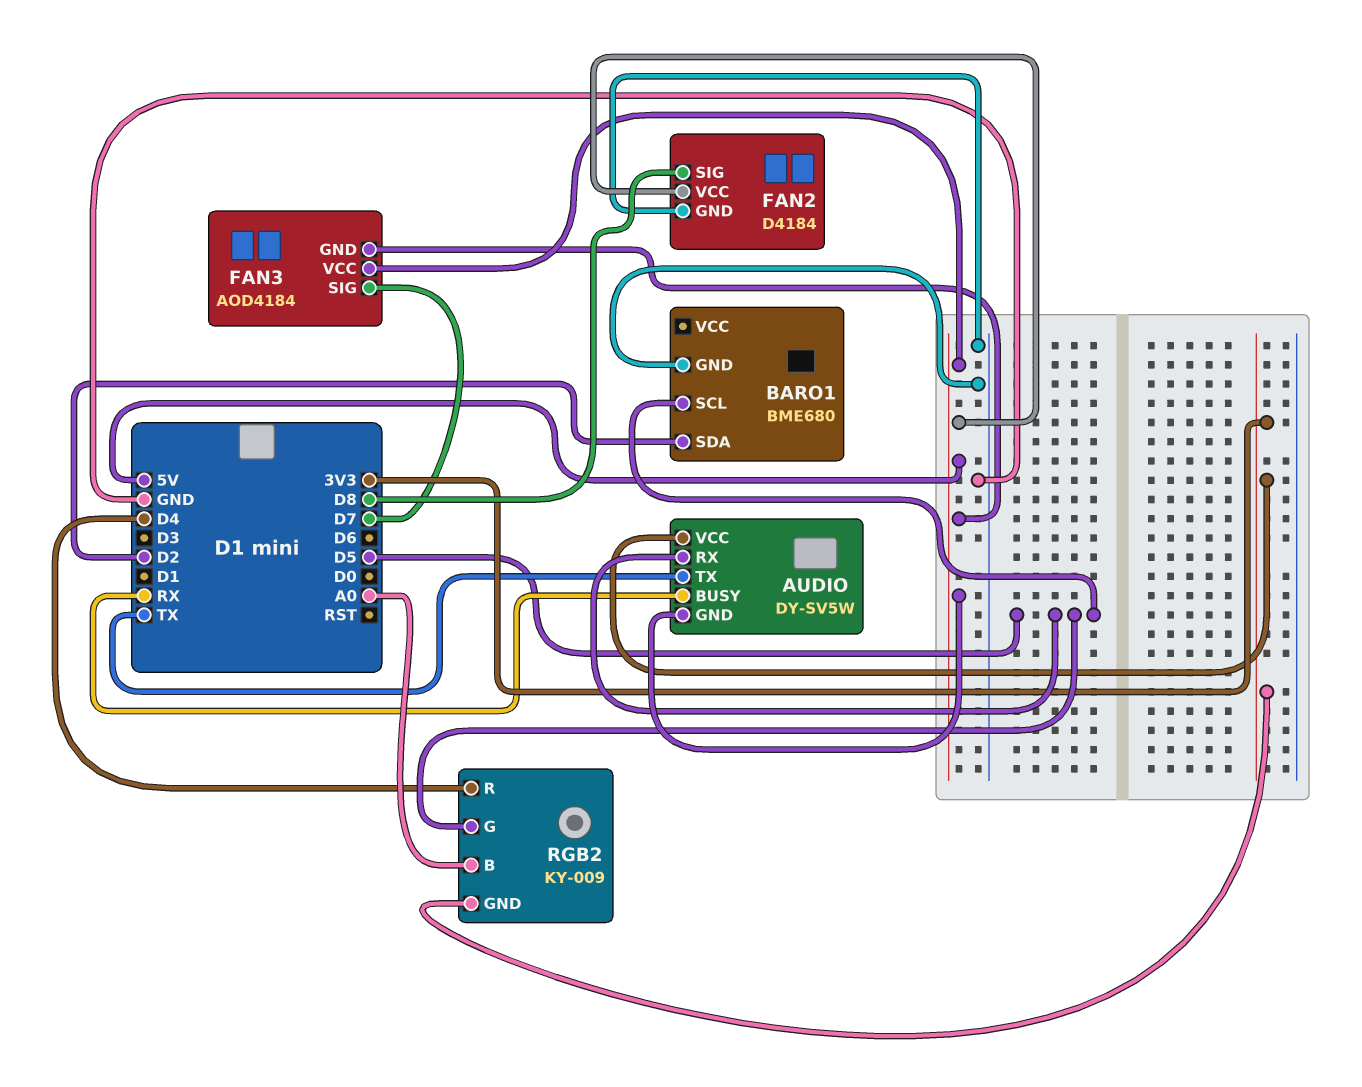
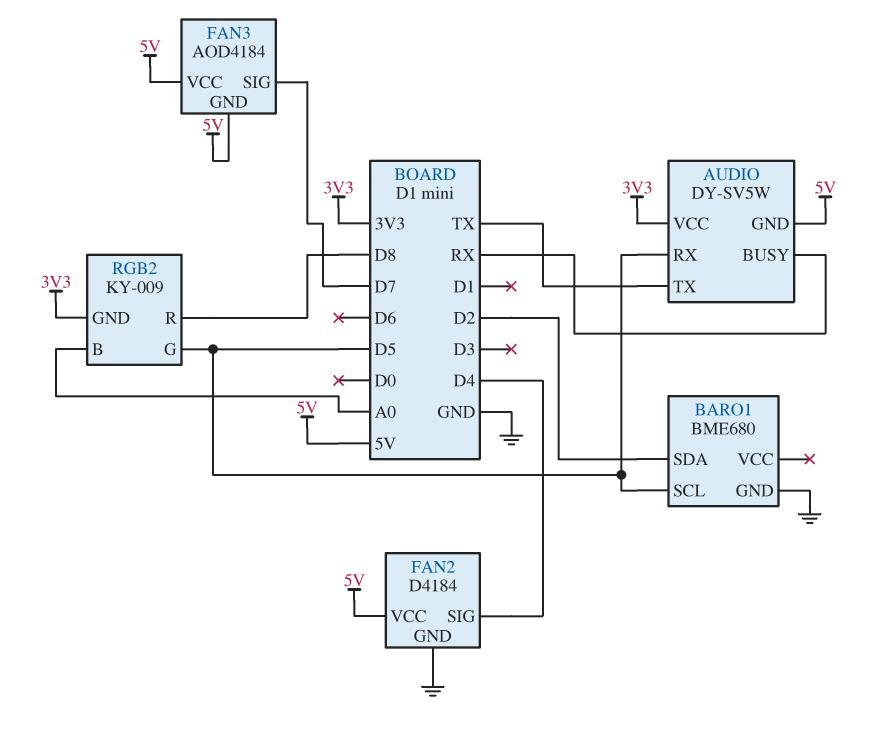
FAN2 pin SIG: D8 -> D4
RGB2 pin R: D4 -> D8

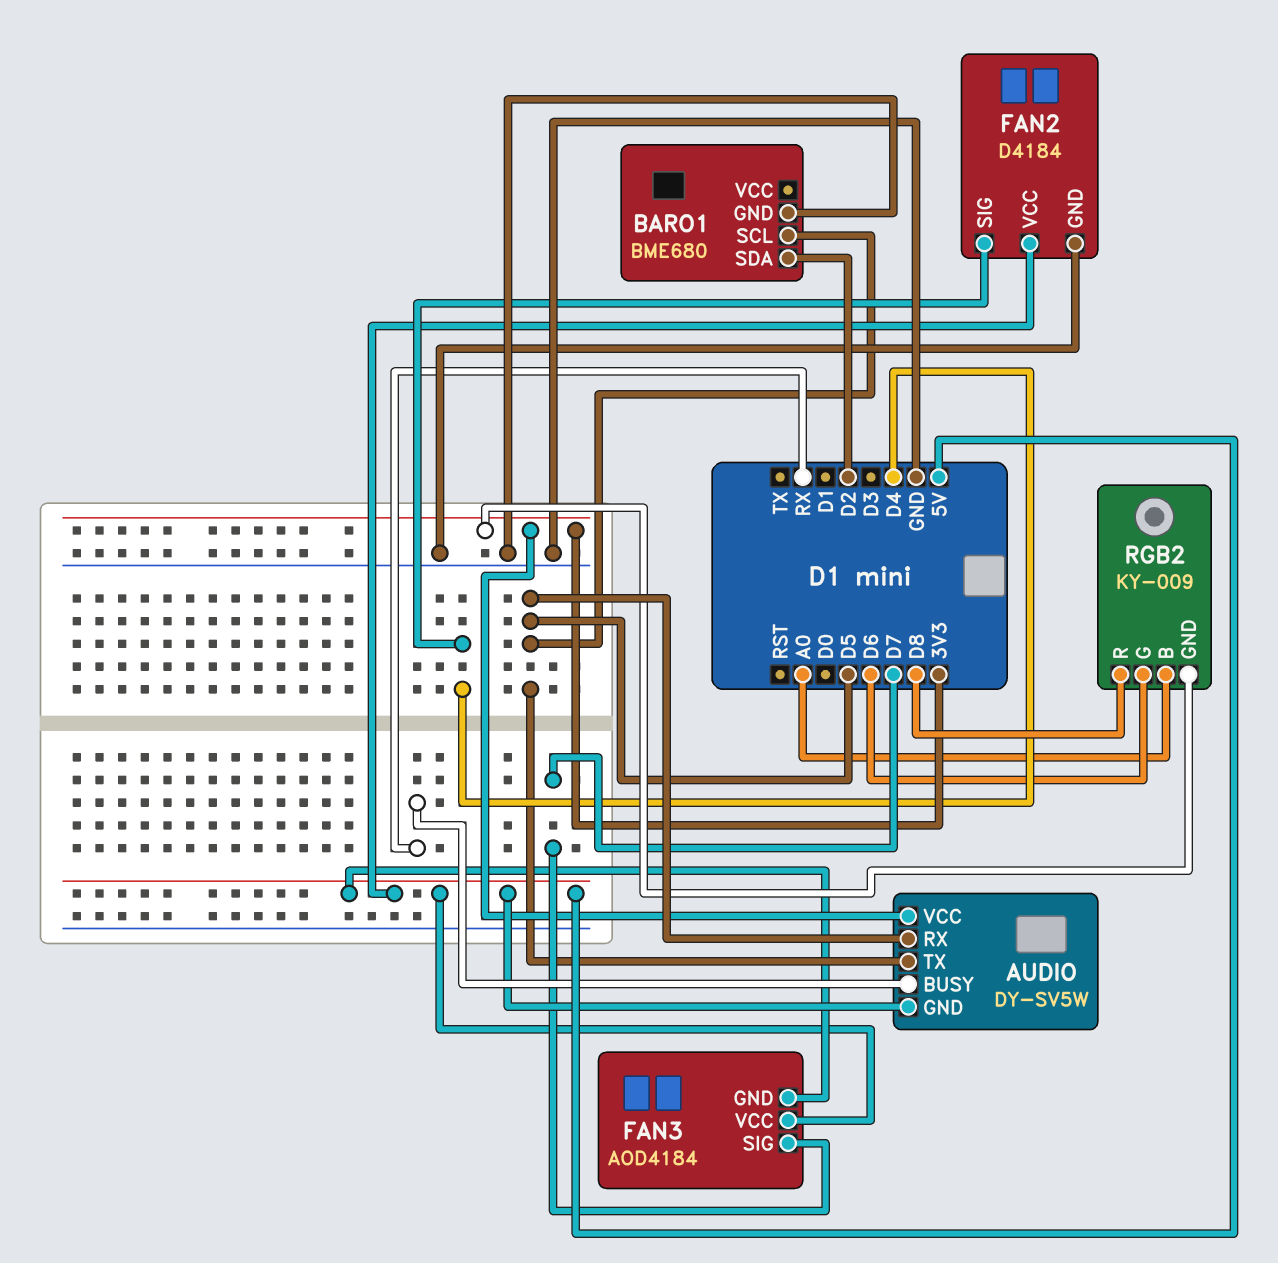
AUDIO pin TX: TX -> D5
RGB2 pin G: D5 -> D6

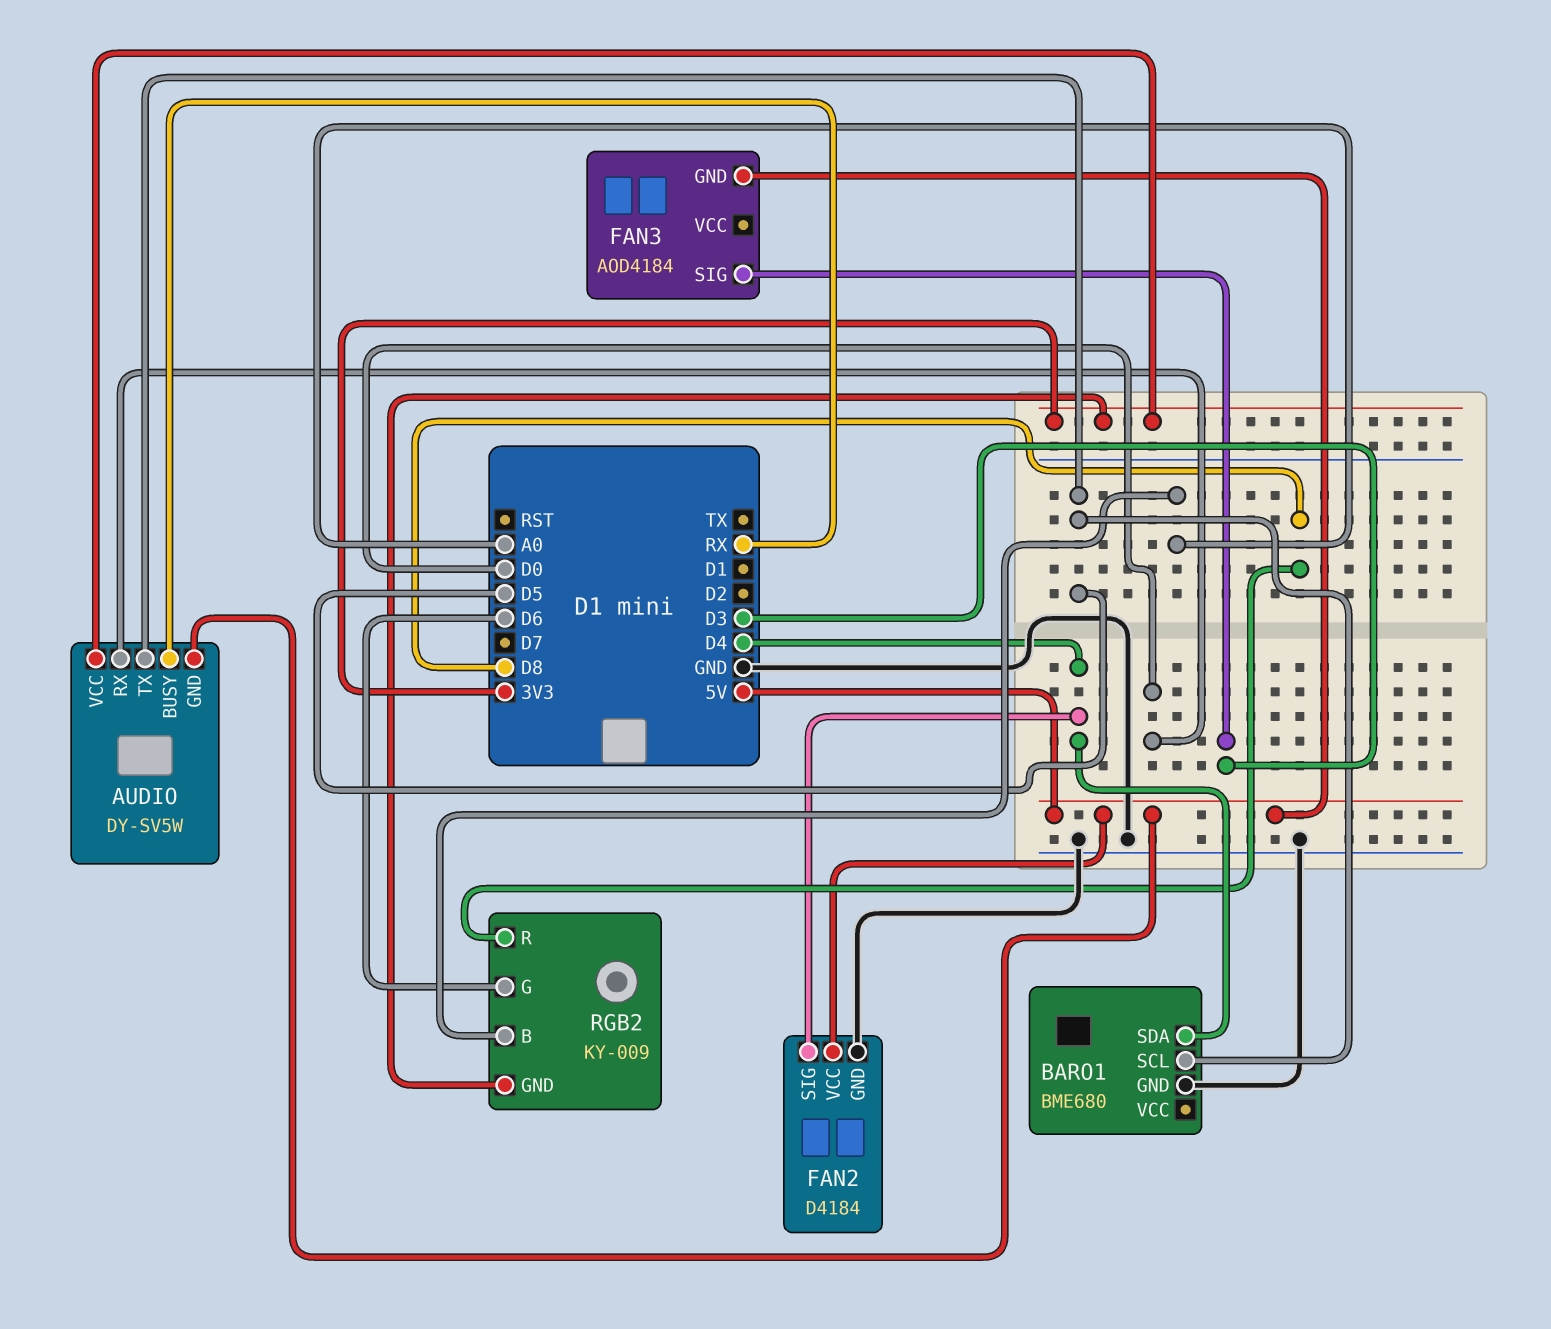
AUDIO pin RX: D5 -> D0
BARO1 pin SDA: D2 -> D4
FAN3 pin SIG: D7 -> D3
FAN3 pin VCC: 5V -> none

